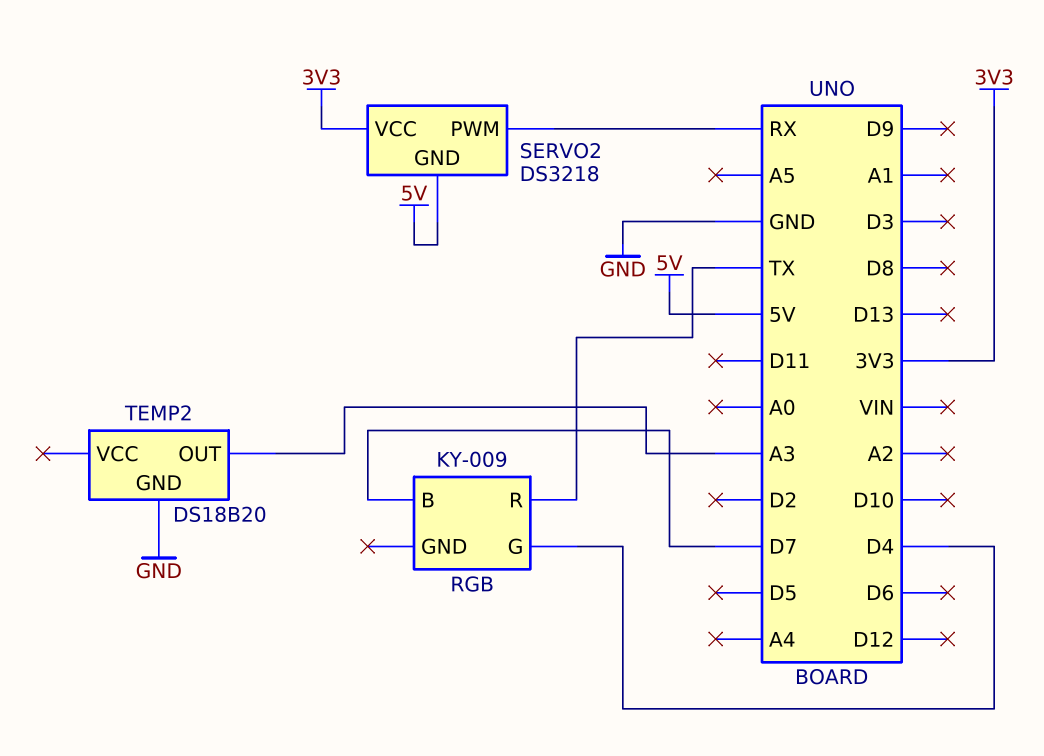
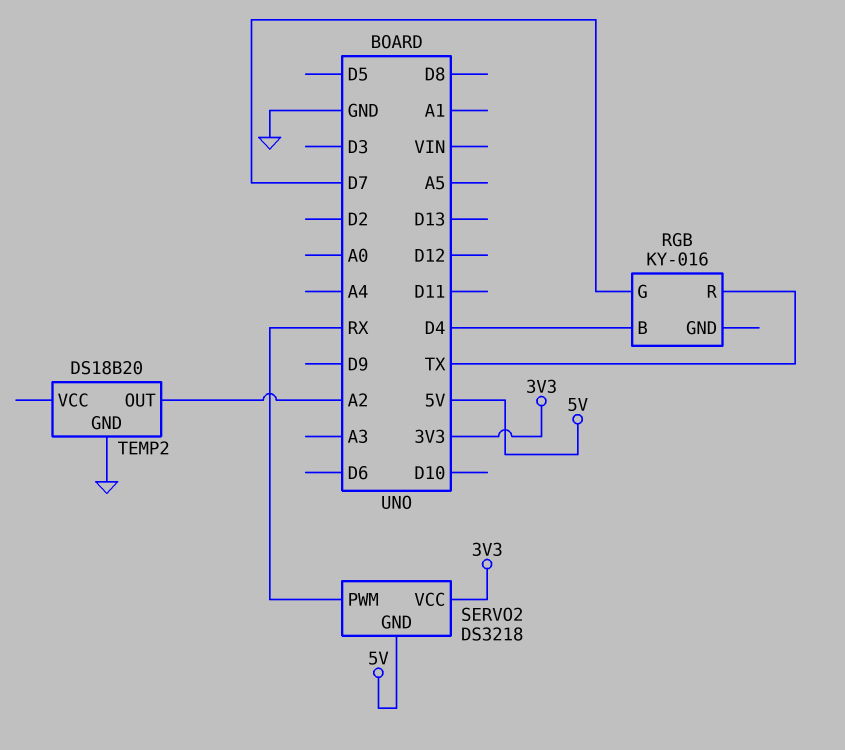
RGB: KY-009 -> KY-016
RGB pin B: D7 -> D4
RGB pin G: D4 -> D7
TEMP2 pin OUT: A3 -> A2

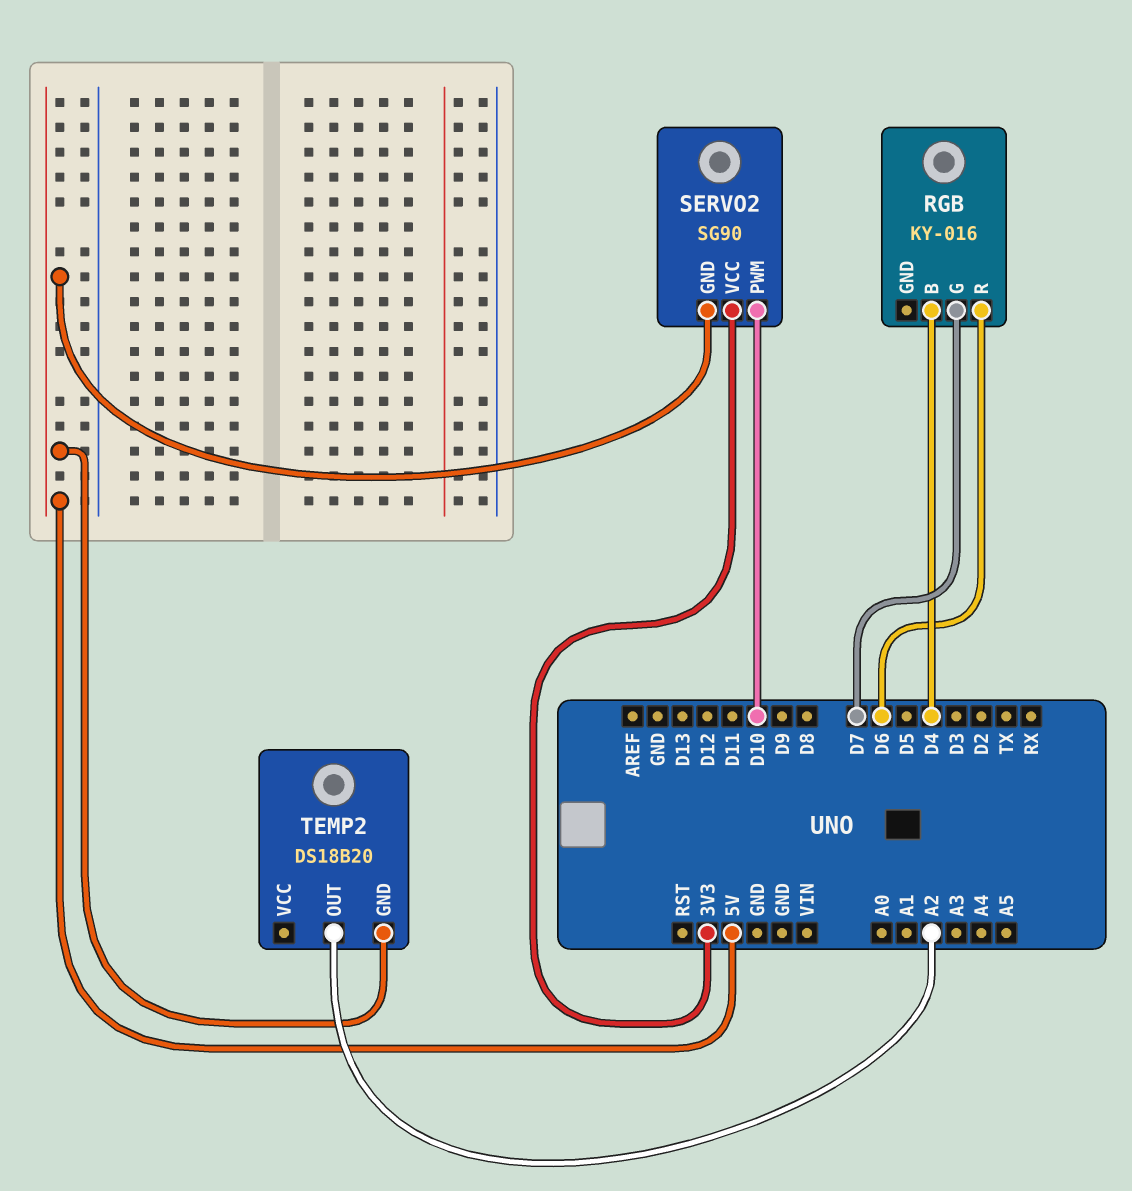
RGB pin R: TX -> D6
SERVO2: DS3218 -> SG90
SERVO2 pin PWM: RX -> D10
TEMP2 pin GND: GND -> 5V

